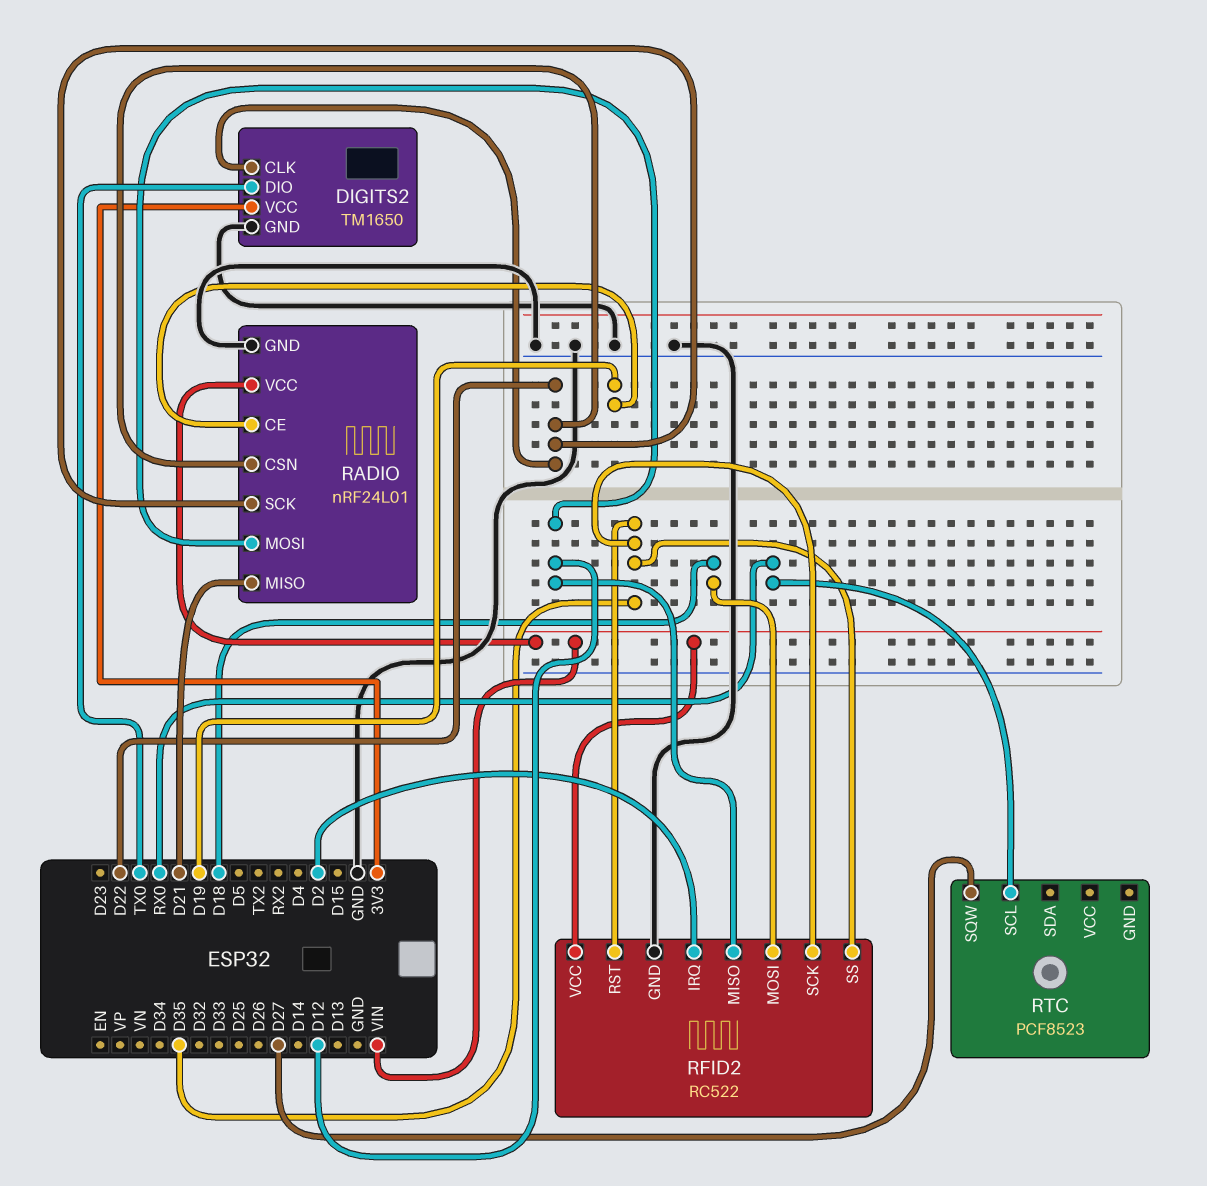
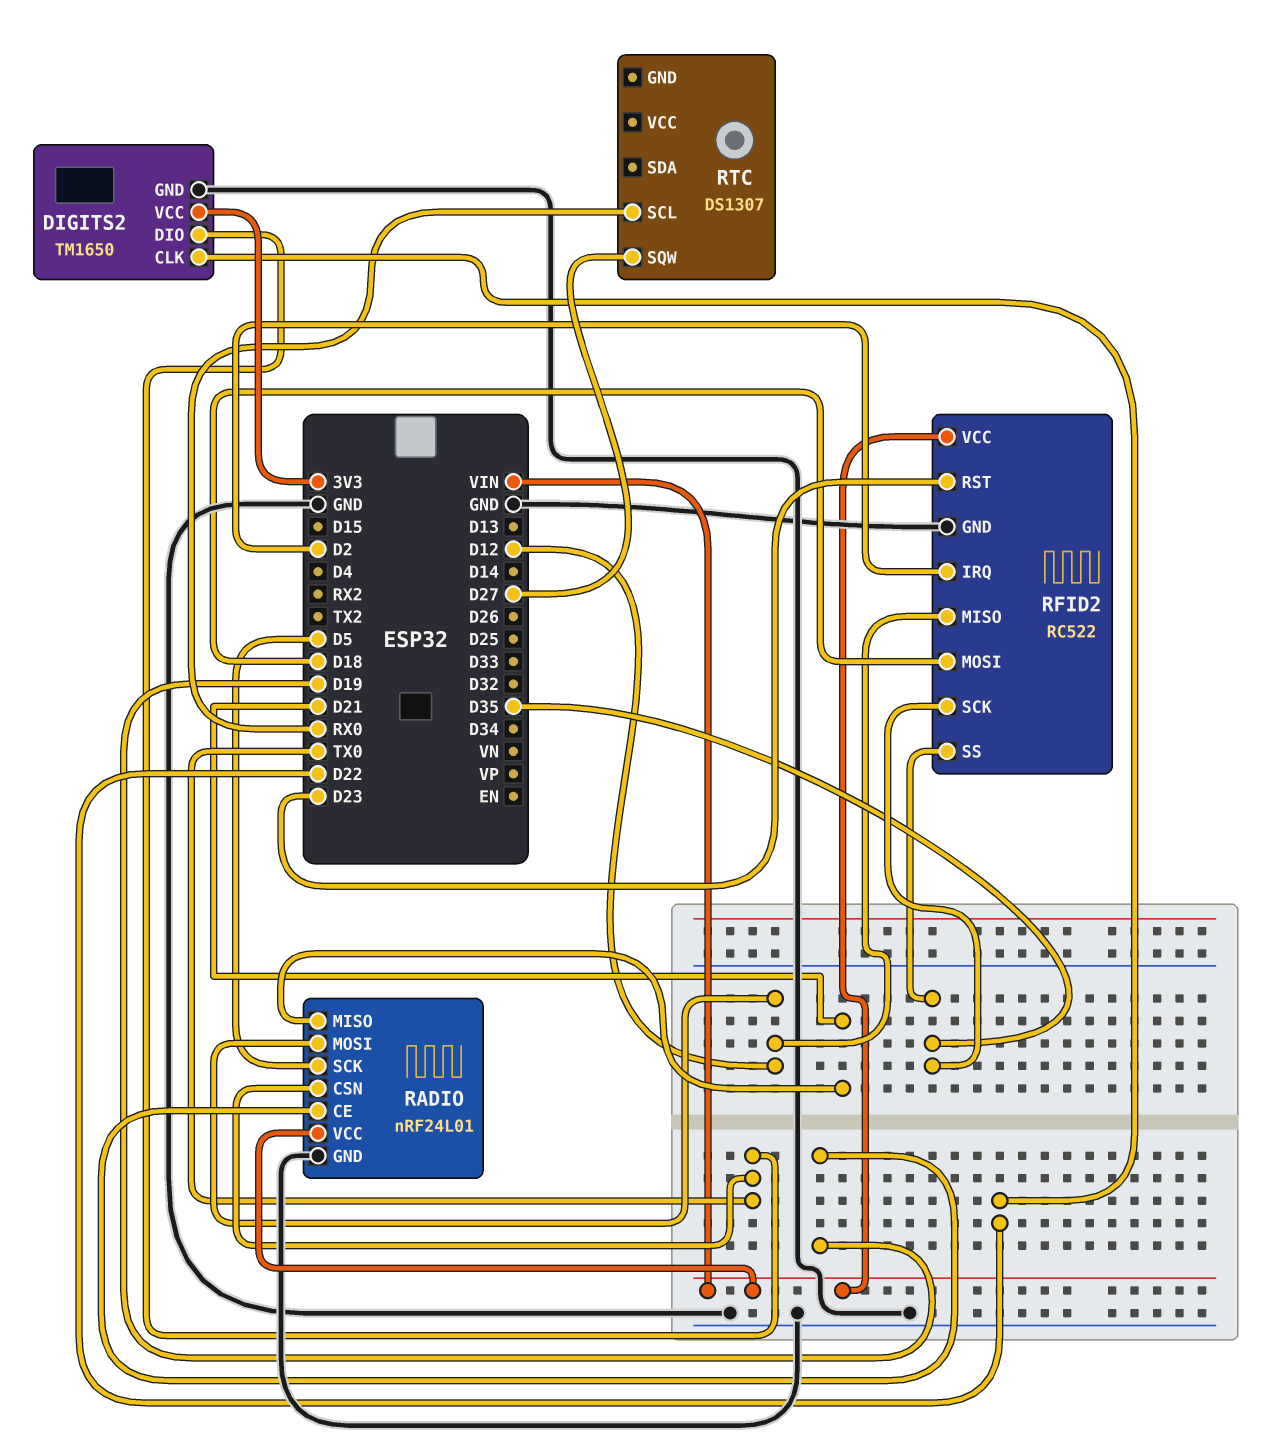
RADIO pin CSN: D22 -> TX0
RADIO pin SCK: D22 -> D5
RFID2 pin RST: D35 -> D23
RTC: PCF8523 -> DS1307

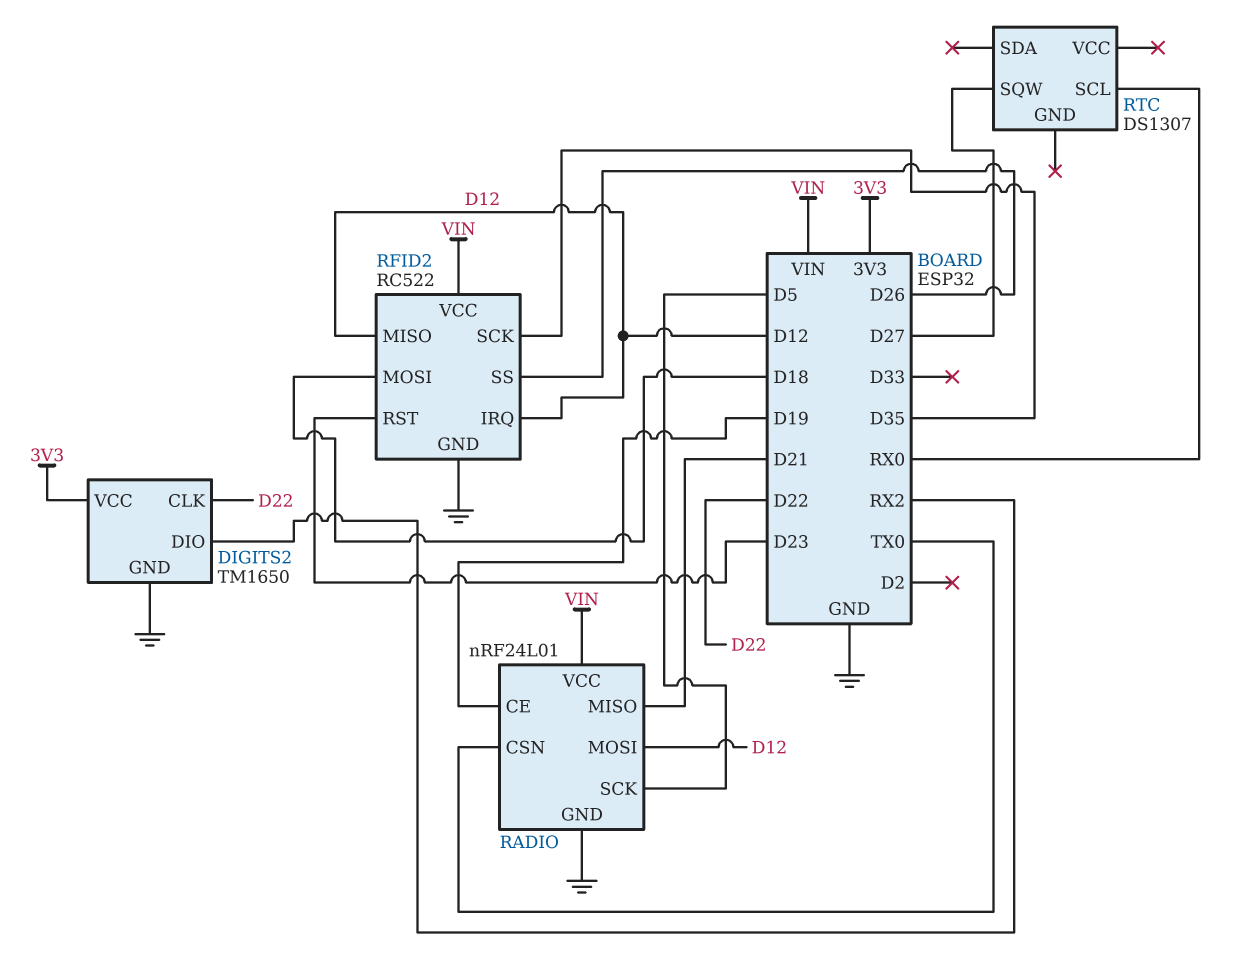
DIGITS2 pin DIO: TX0 -> RX2
RFID2 pin IRQ: D2 -> D12
RFID2 pin SS: D35 -> D26

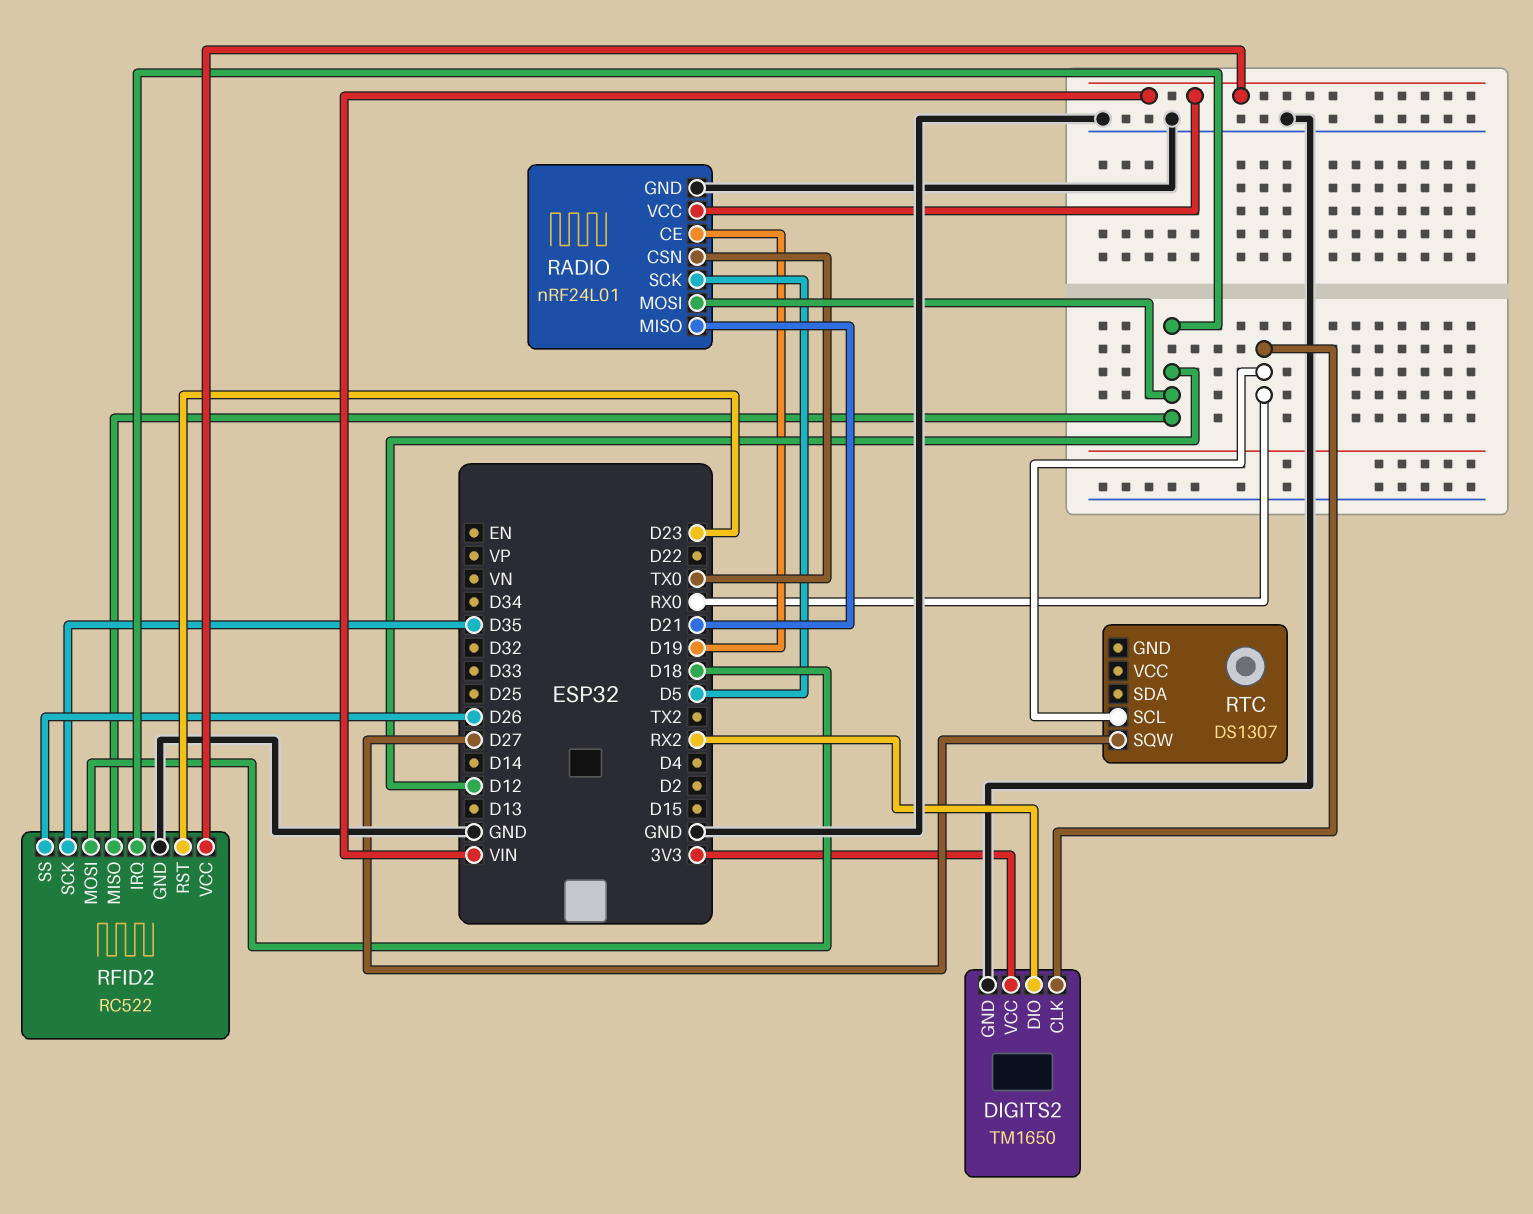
DIGITS2 pin CLK: D22 -> RX0

